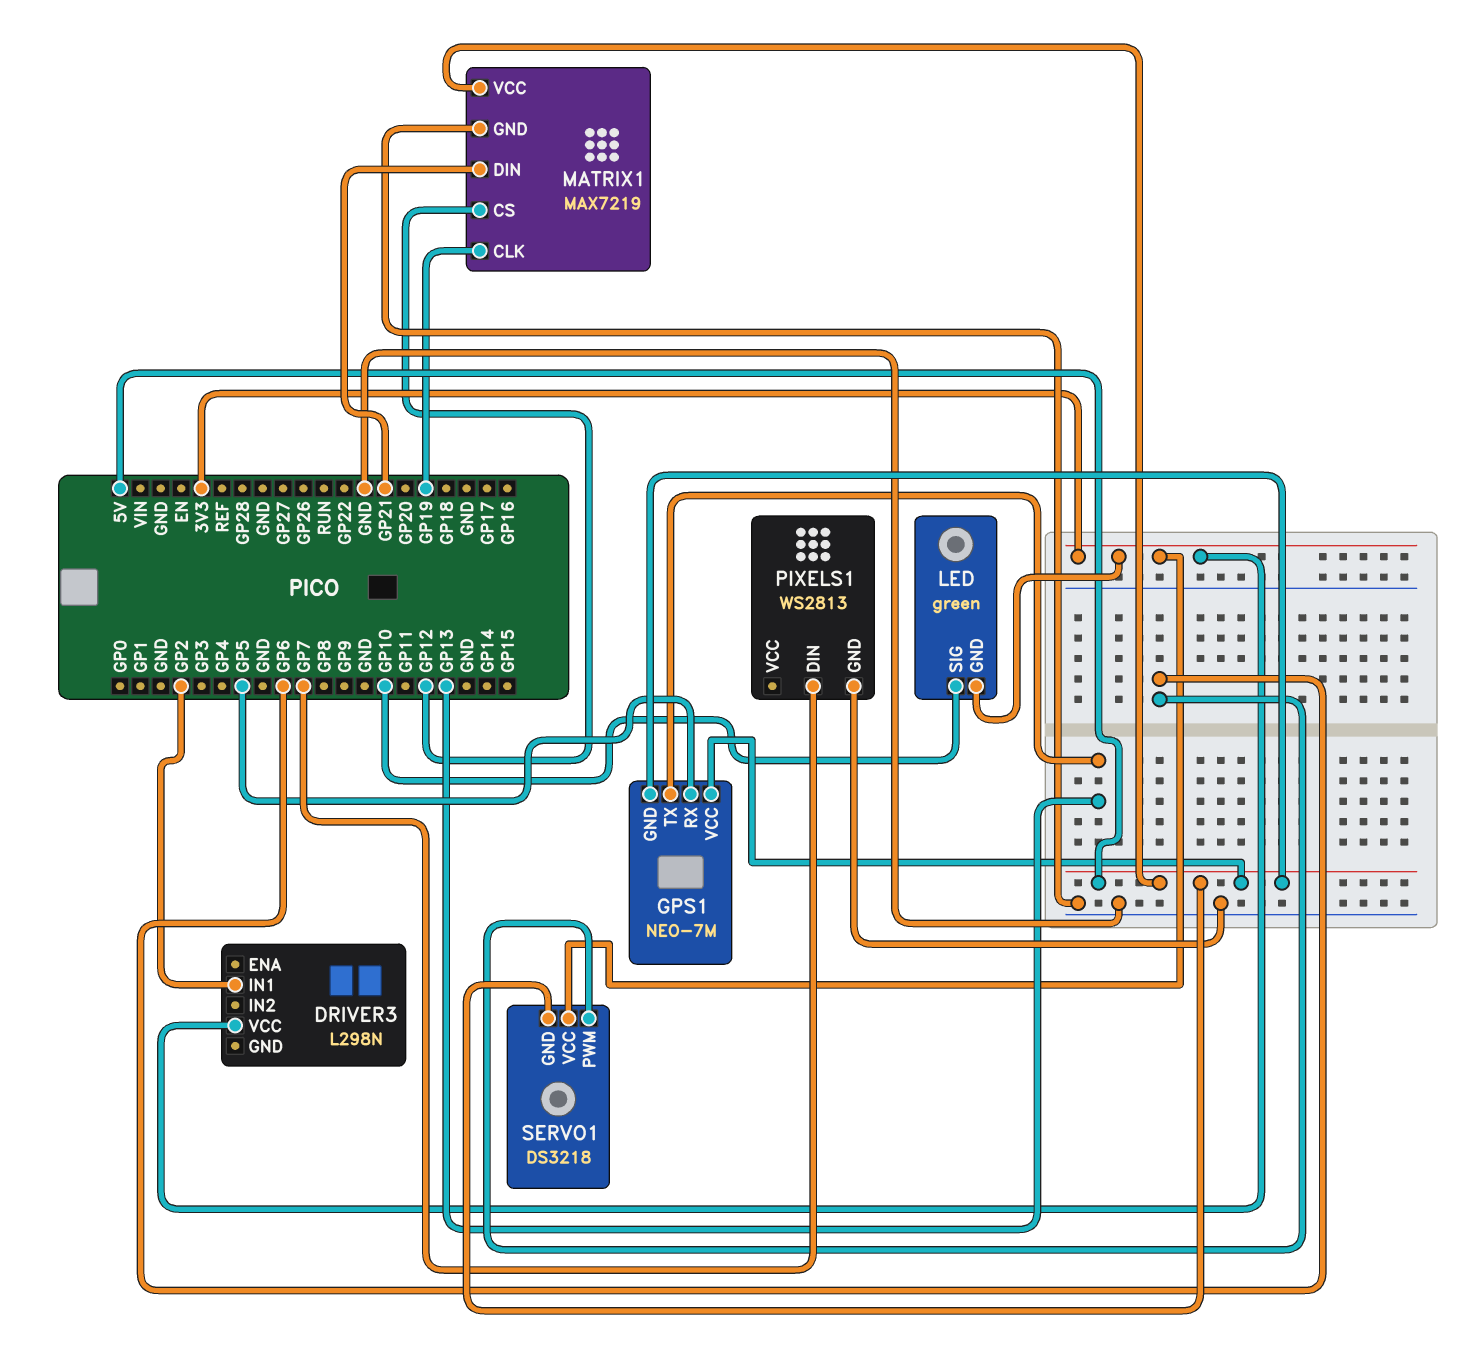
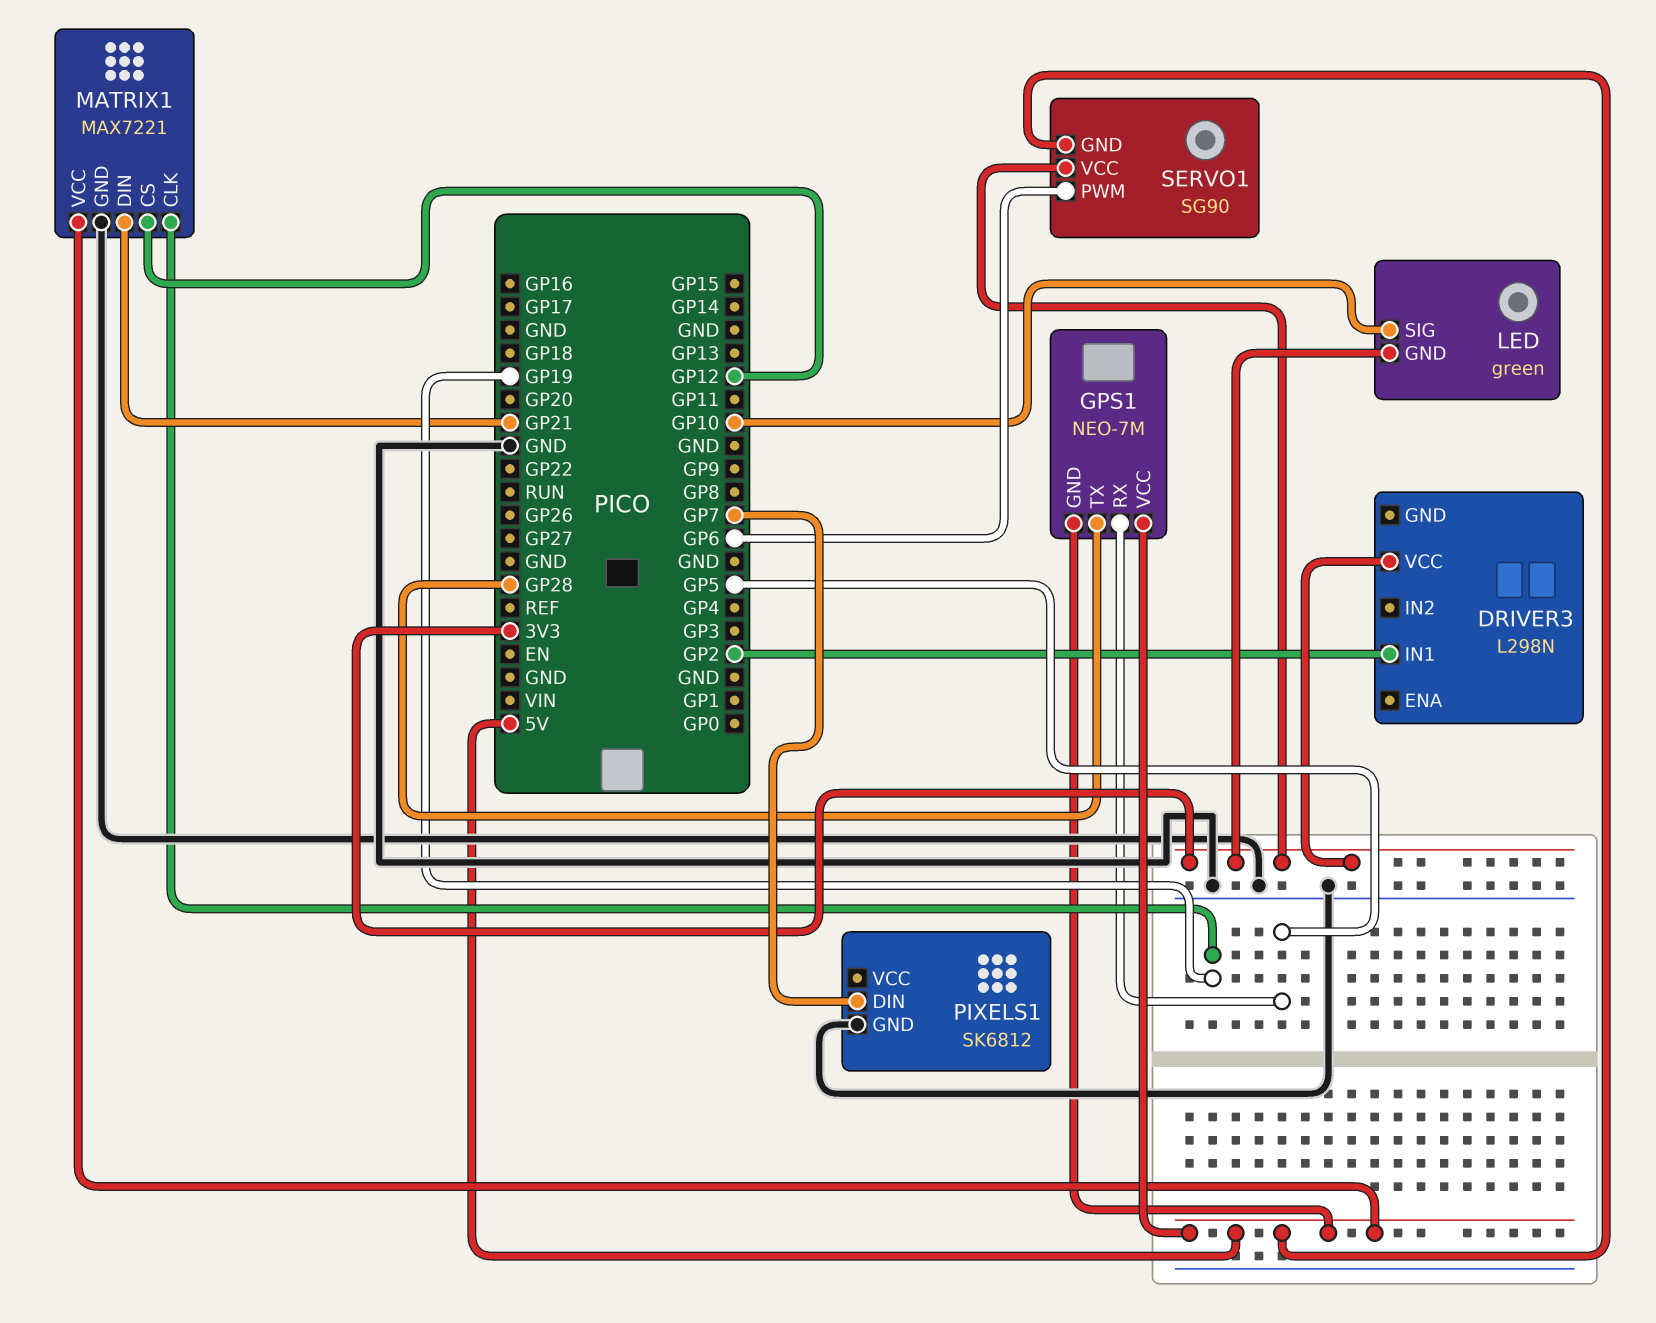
GPS1 pin TX: GP13 -> GP28
MATRIX1: MAX7219 -> MAX7221
PIXELS1: WS2813 -> SK6812
SERVO1: DS3218 -> SG90

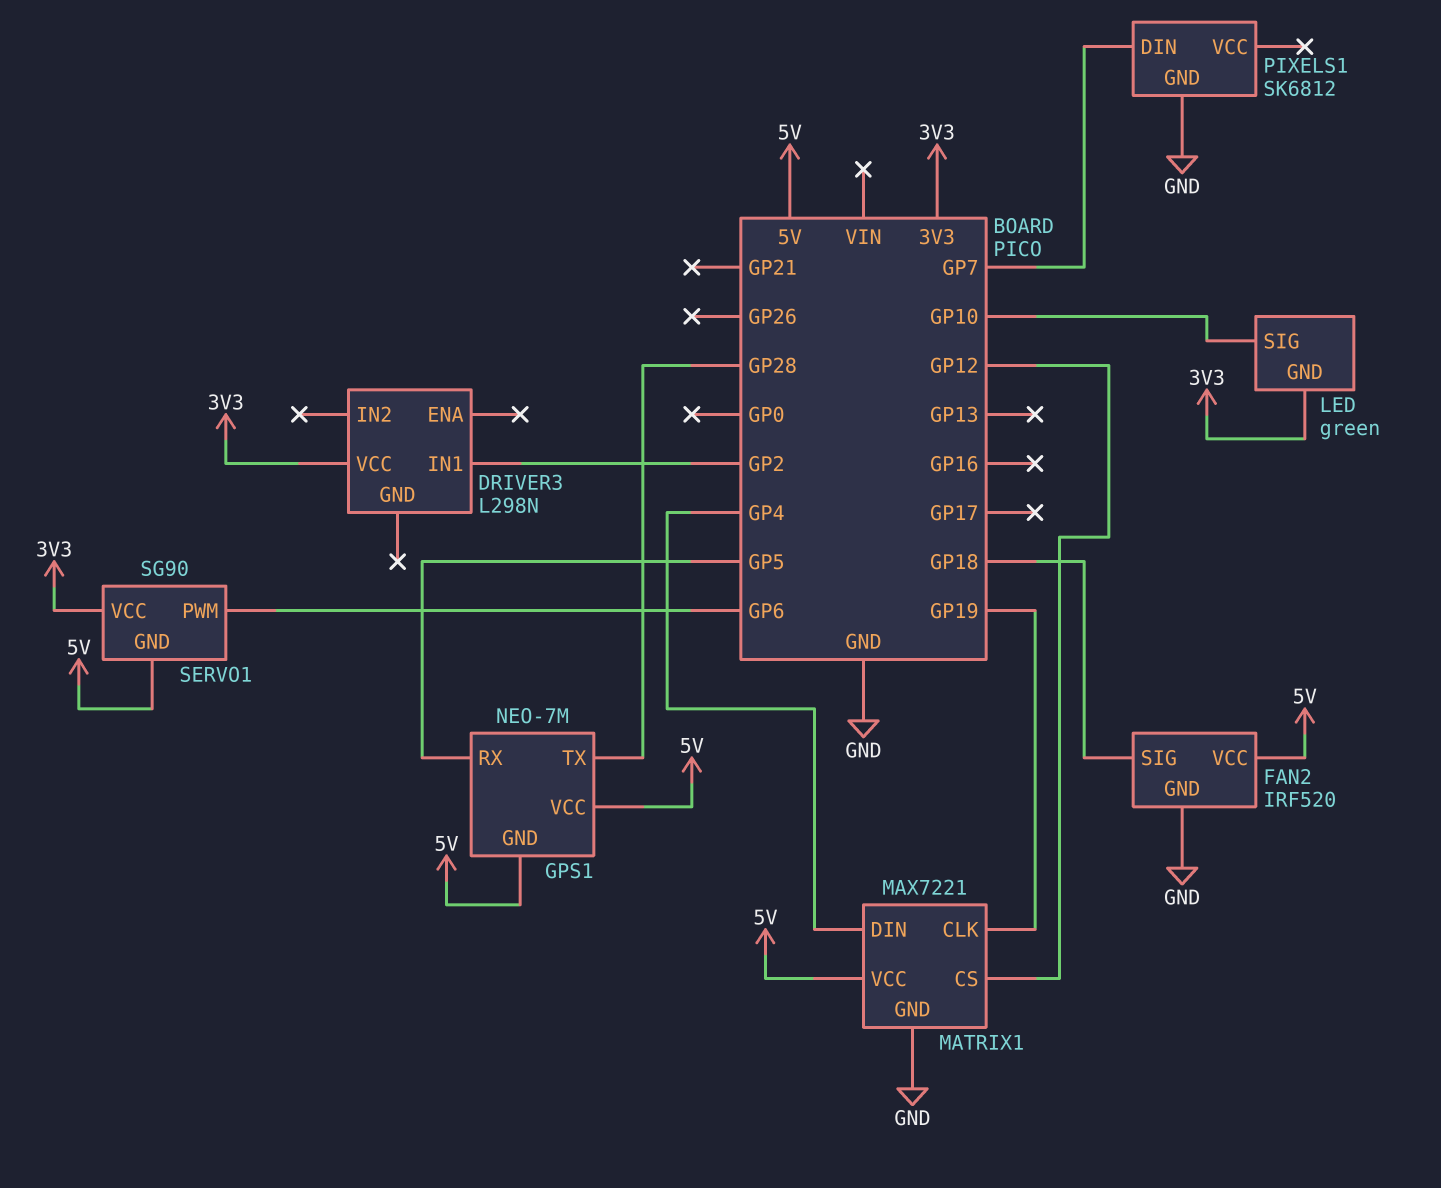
FAN2: none -> IRF520
FAN2 pin GND: none -> GND
FAN2 pin SIG: none -> GP18
FAN2 pin VCC: none -> 5V
MATRIX1 pin DIN: GP21 -> GP4

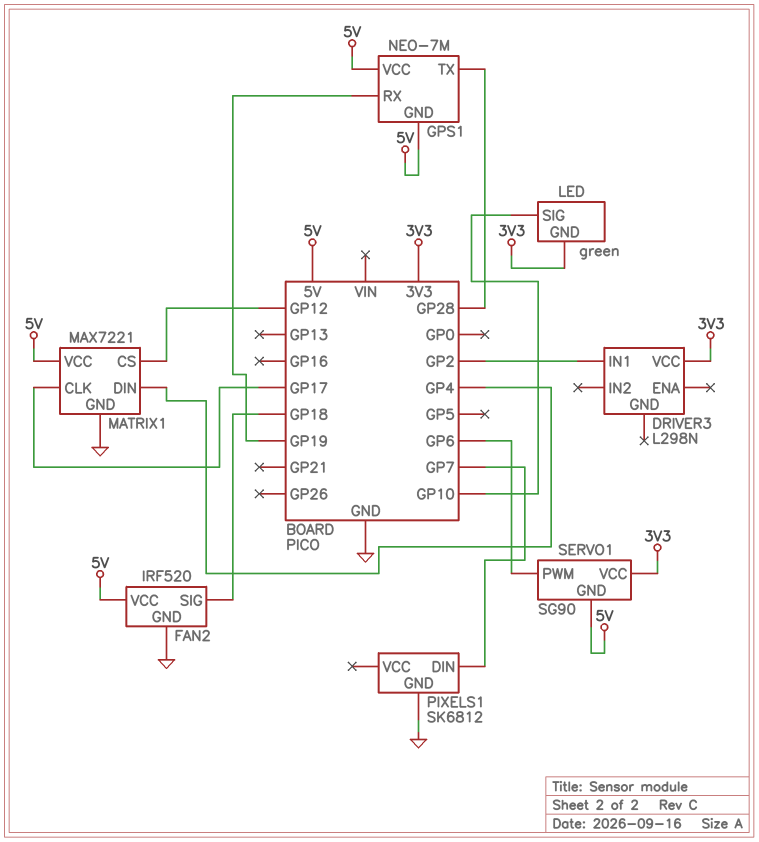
GPS1 pin RX: GP5 -> GP19
MATRIX1 pin CLK: GP19 -> GP17

